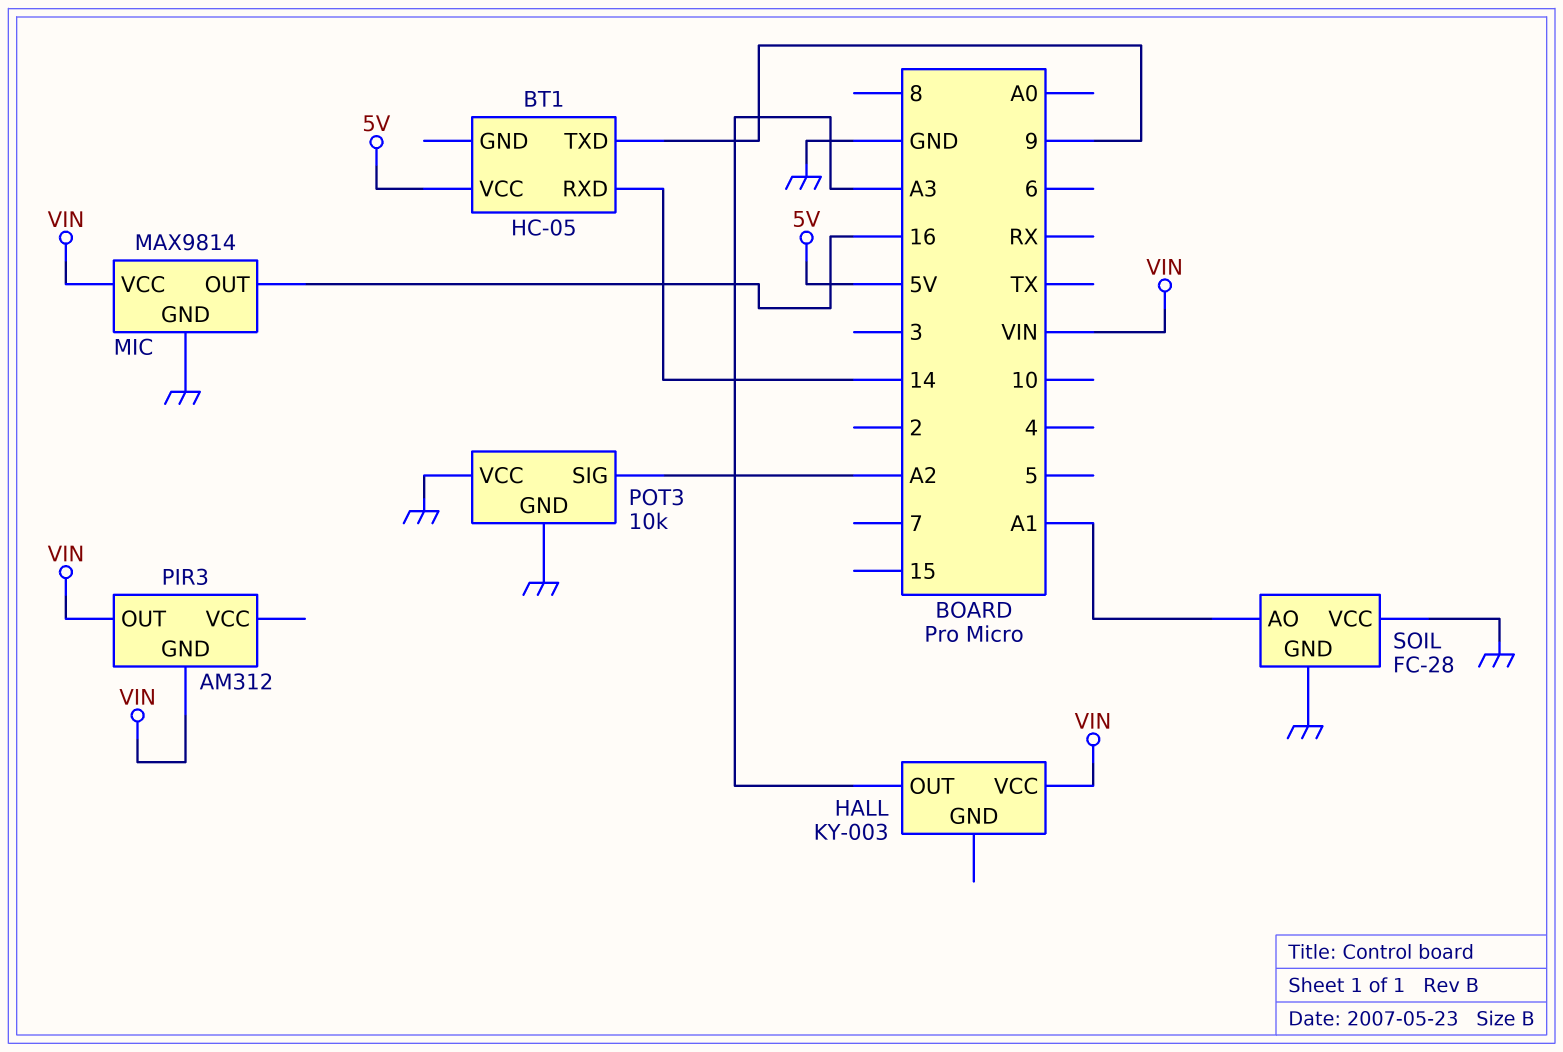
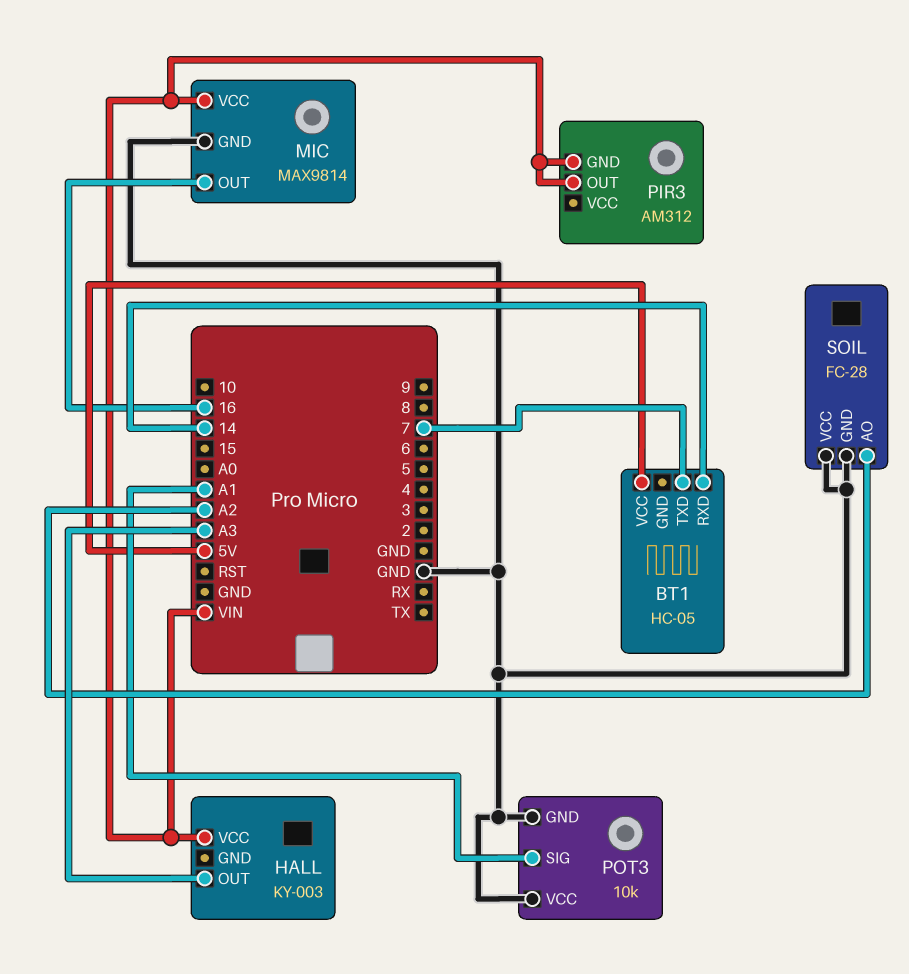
BT1 pin TXD: 9 -> 7
POT3 pin SIG: A2 -> A1
SOIL pin AO: A1 -> A2

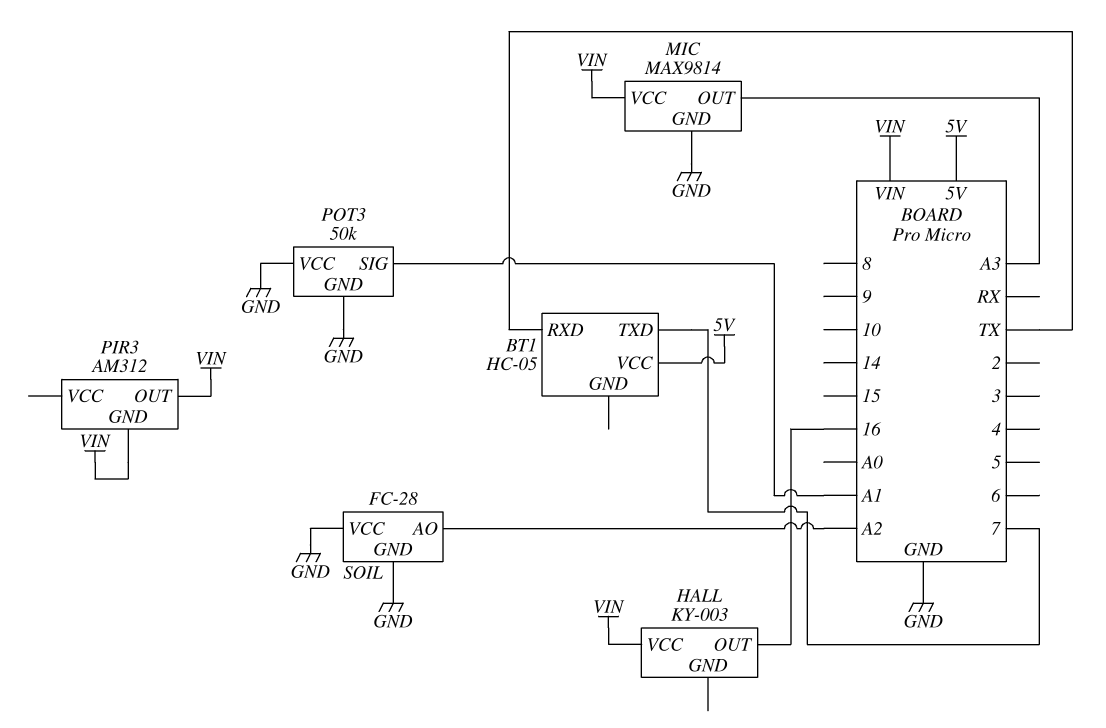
BT1 pin RXD: 14 -> TX
HALL pin OUT: A3 -> 16
MIC pin OUT: 16 -> A3
POT3: 10k -> 50k

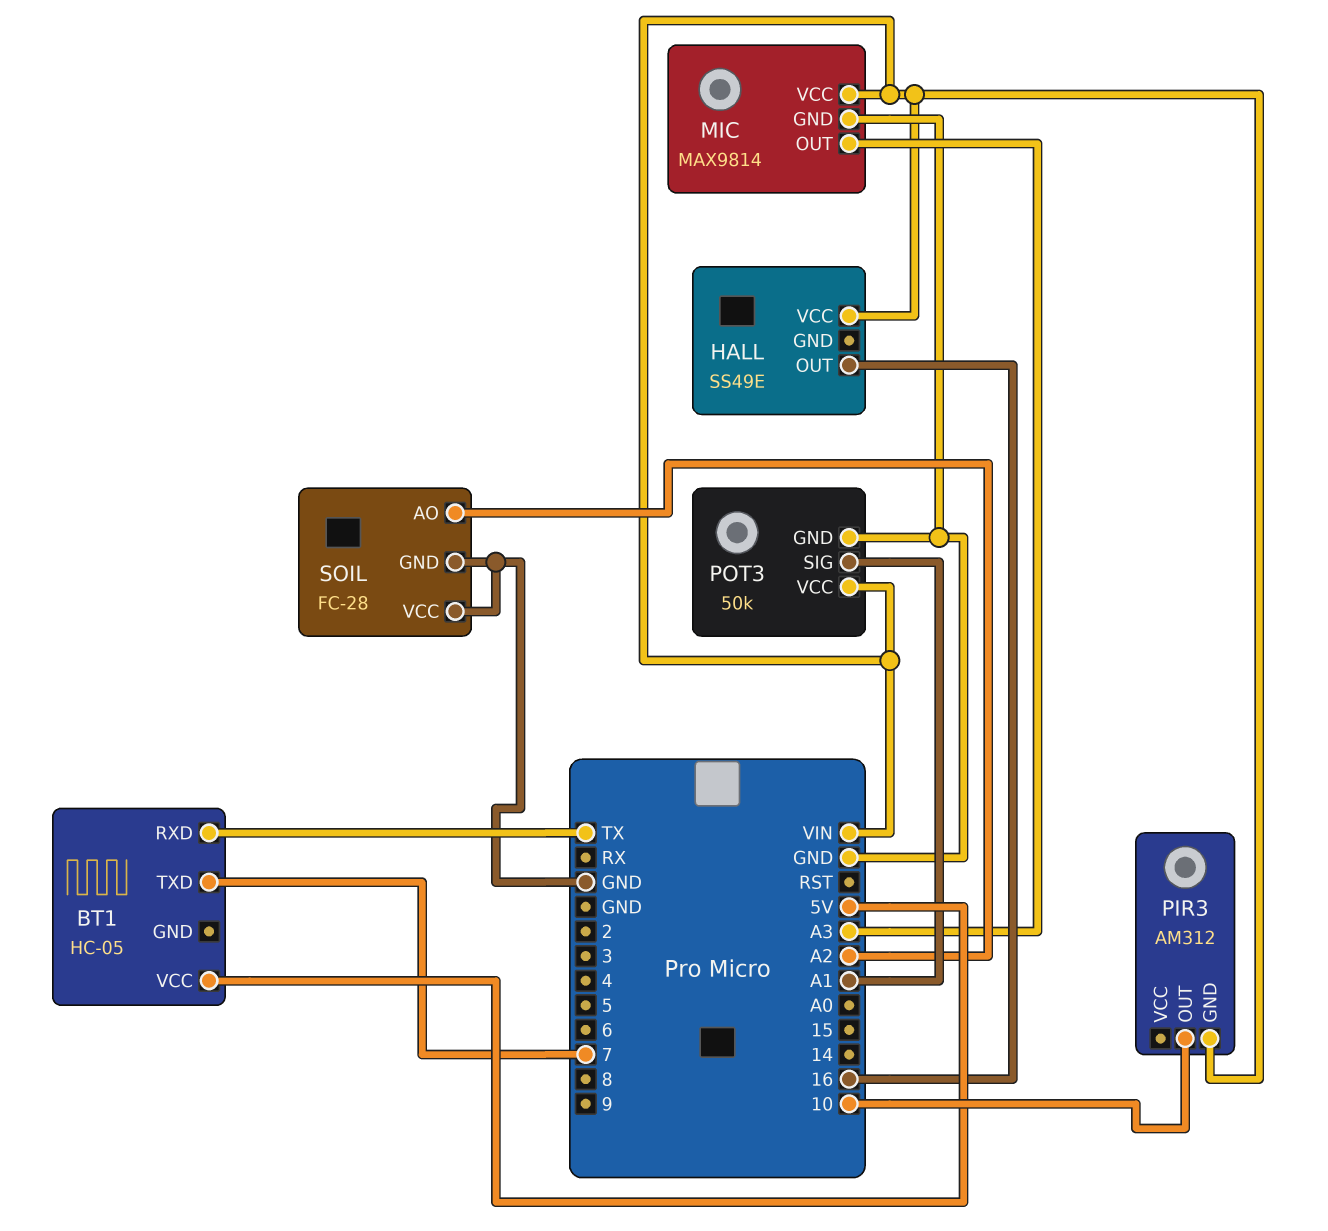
HALL: KY-003 -> SS49E
PIR3 pin OUT: VIN -> 10
POT3 pin VCC: GND -> VIN

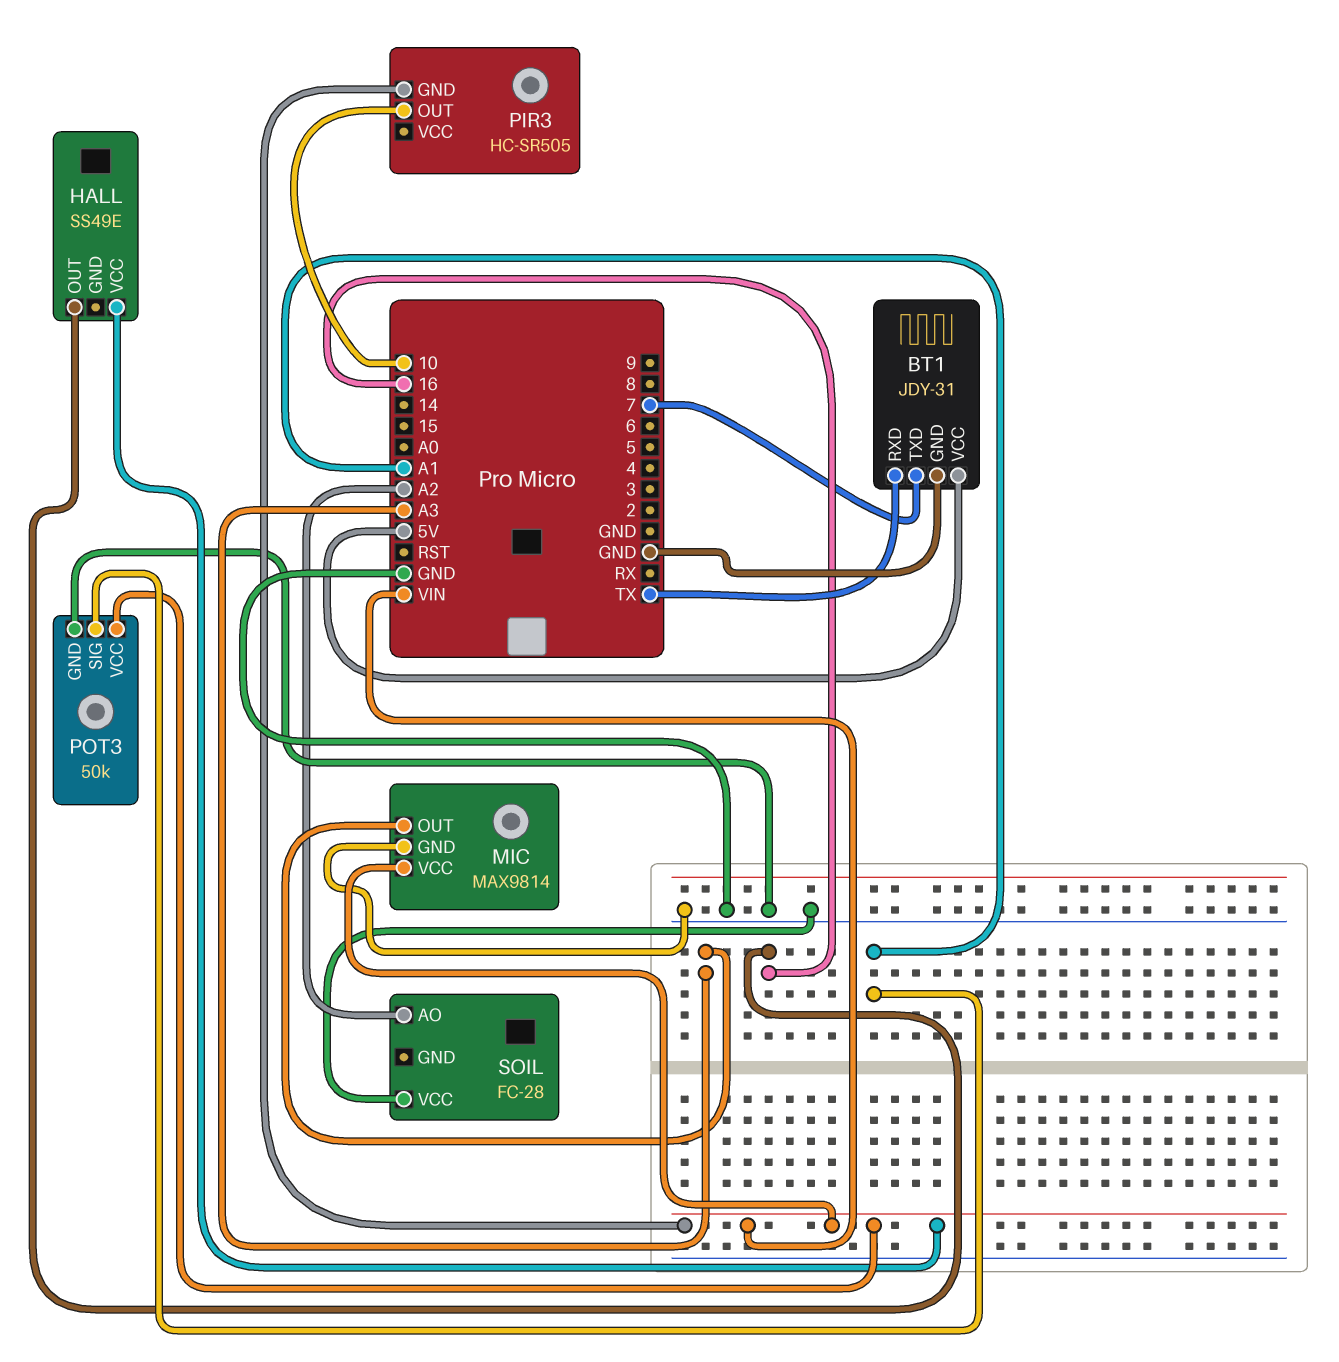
BT1: HC-05 -> JDY-31
BT1 pin GND: none -> GND
PIR3: AM312 -> HC-SR505
SOIL pin GND: GND -> none

